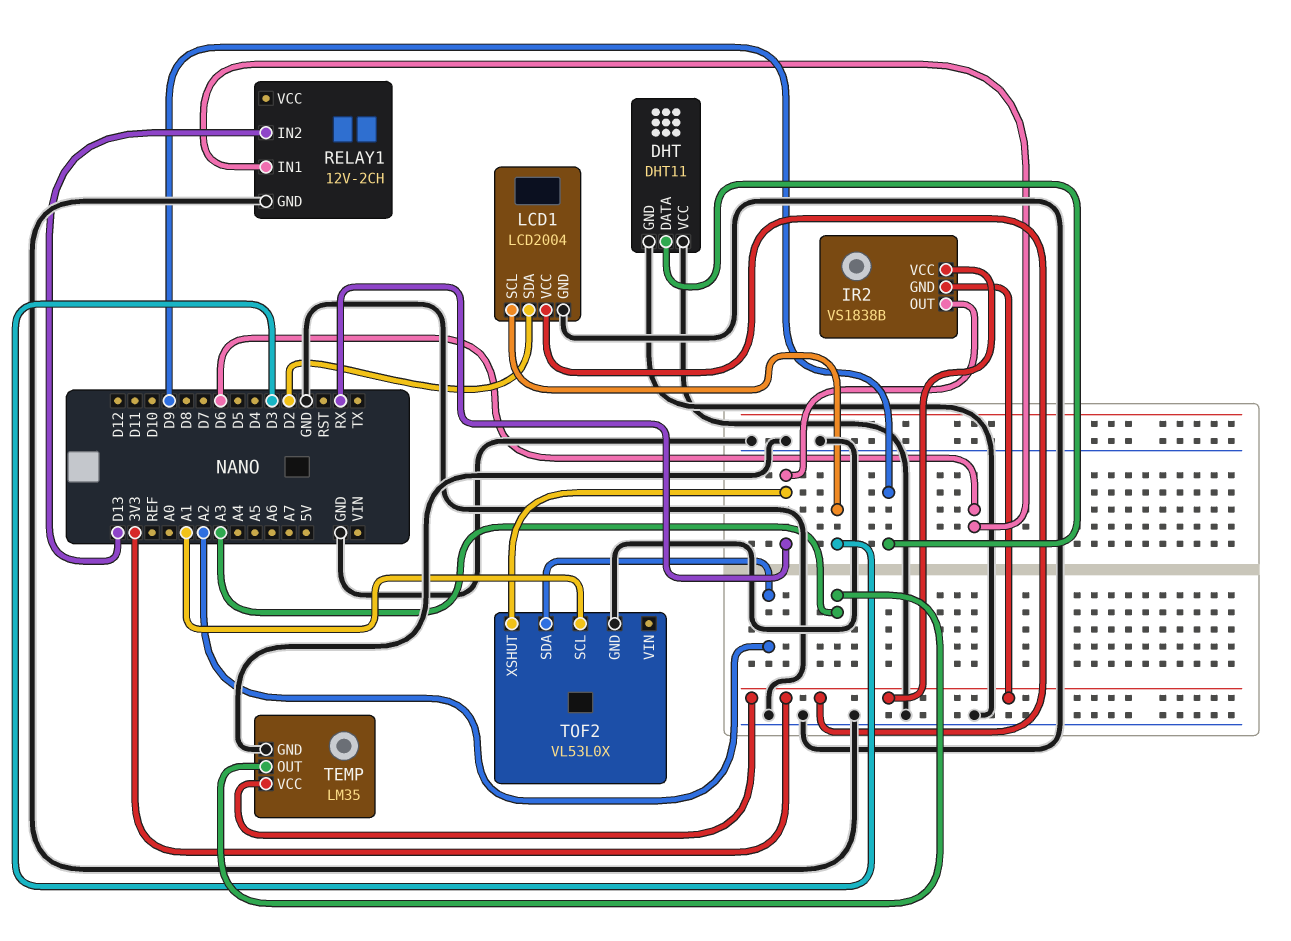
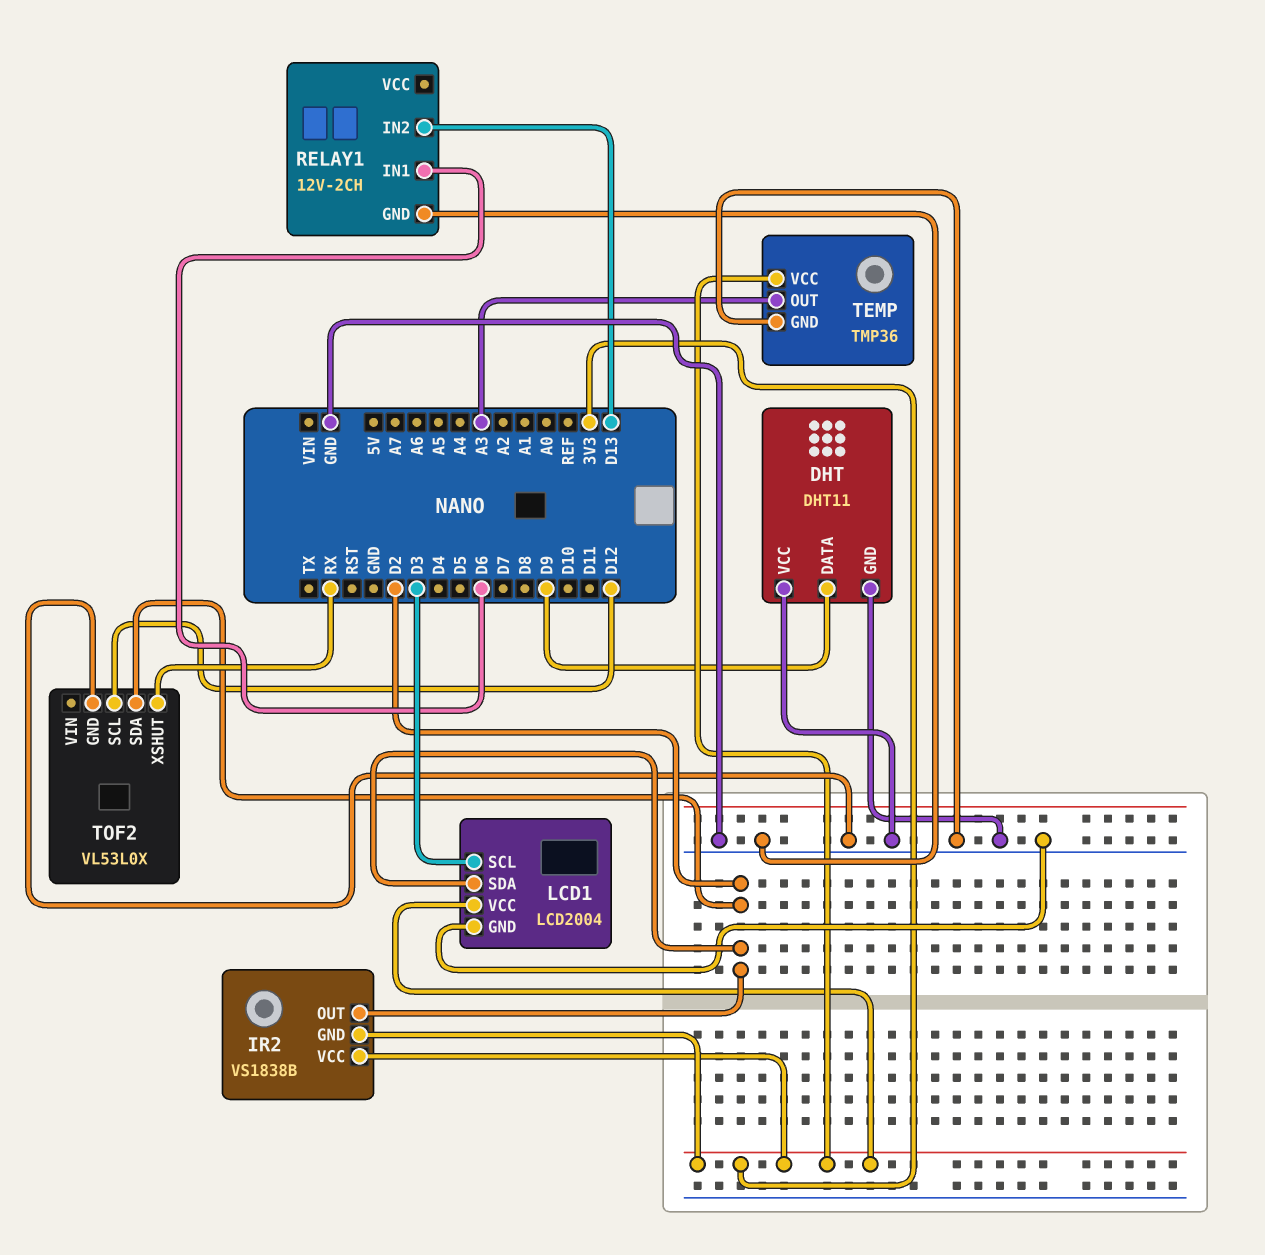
IR2 pin OUT: RX -> D2
TEMP: LM35 -> TMP36
TOF2 pin SCL: A1 -> D12
TOF2 pin SDA: A2 -> D2

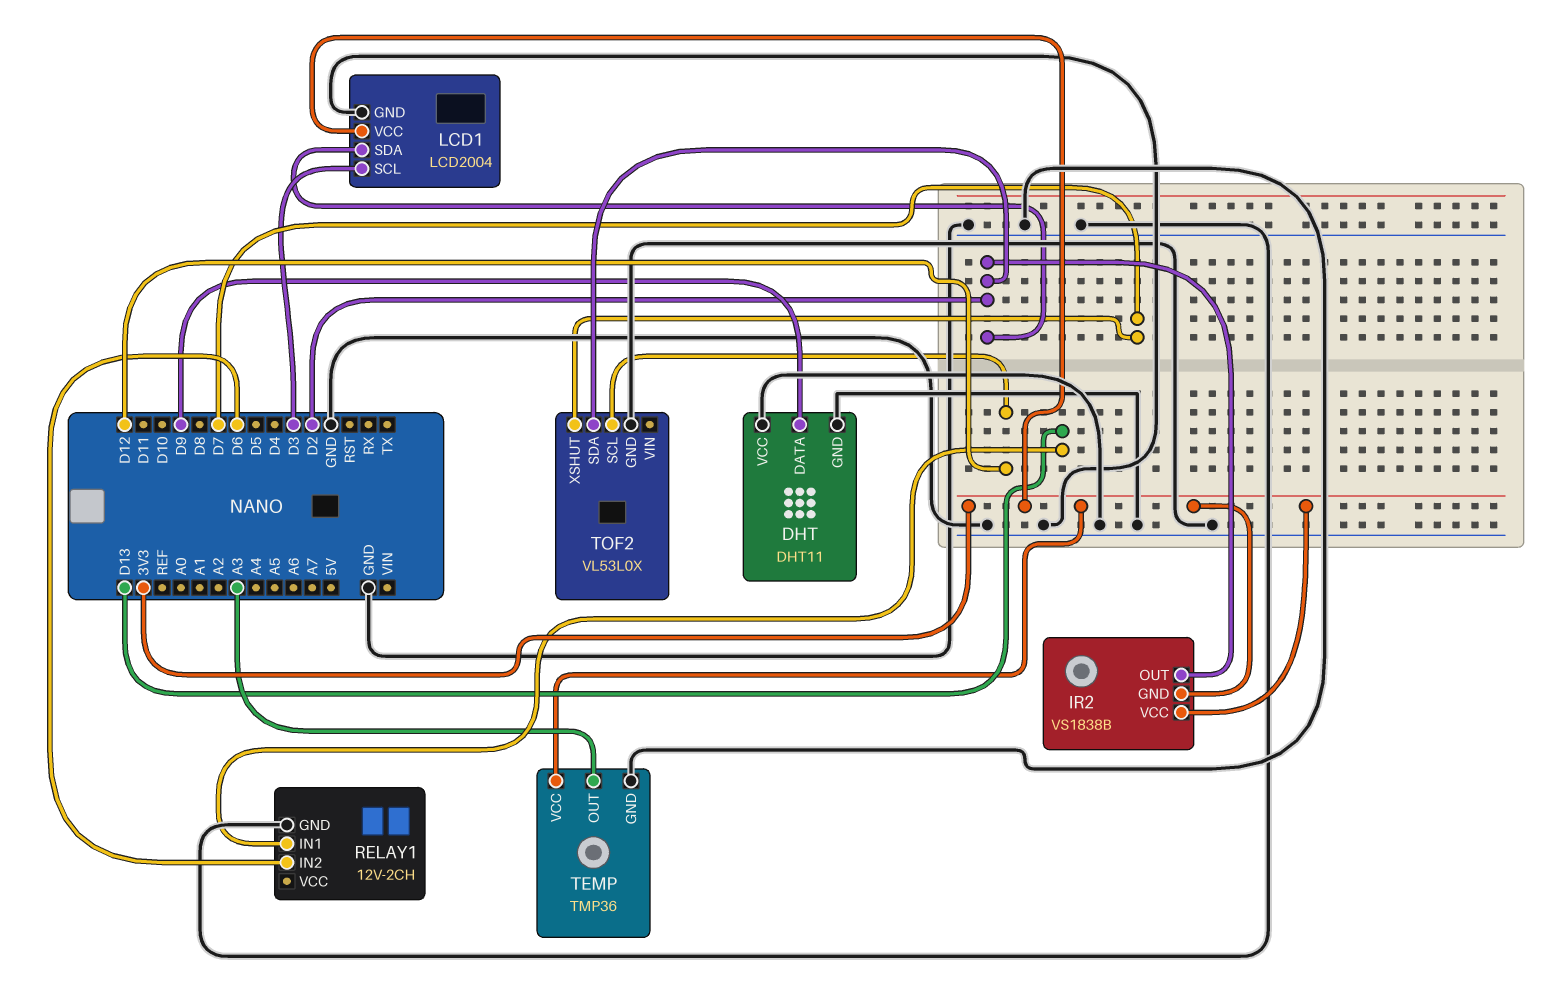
RELAY1 pin IN1: D6 -> D13
RELAY1 pin IN2: D13 -> D6
TOF2 pin XSHUT: RX -> D7

